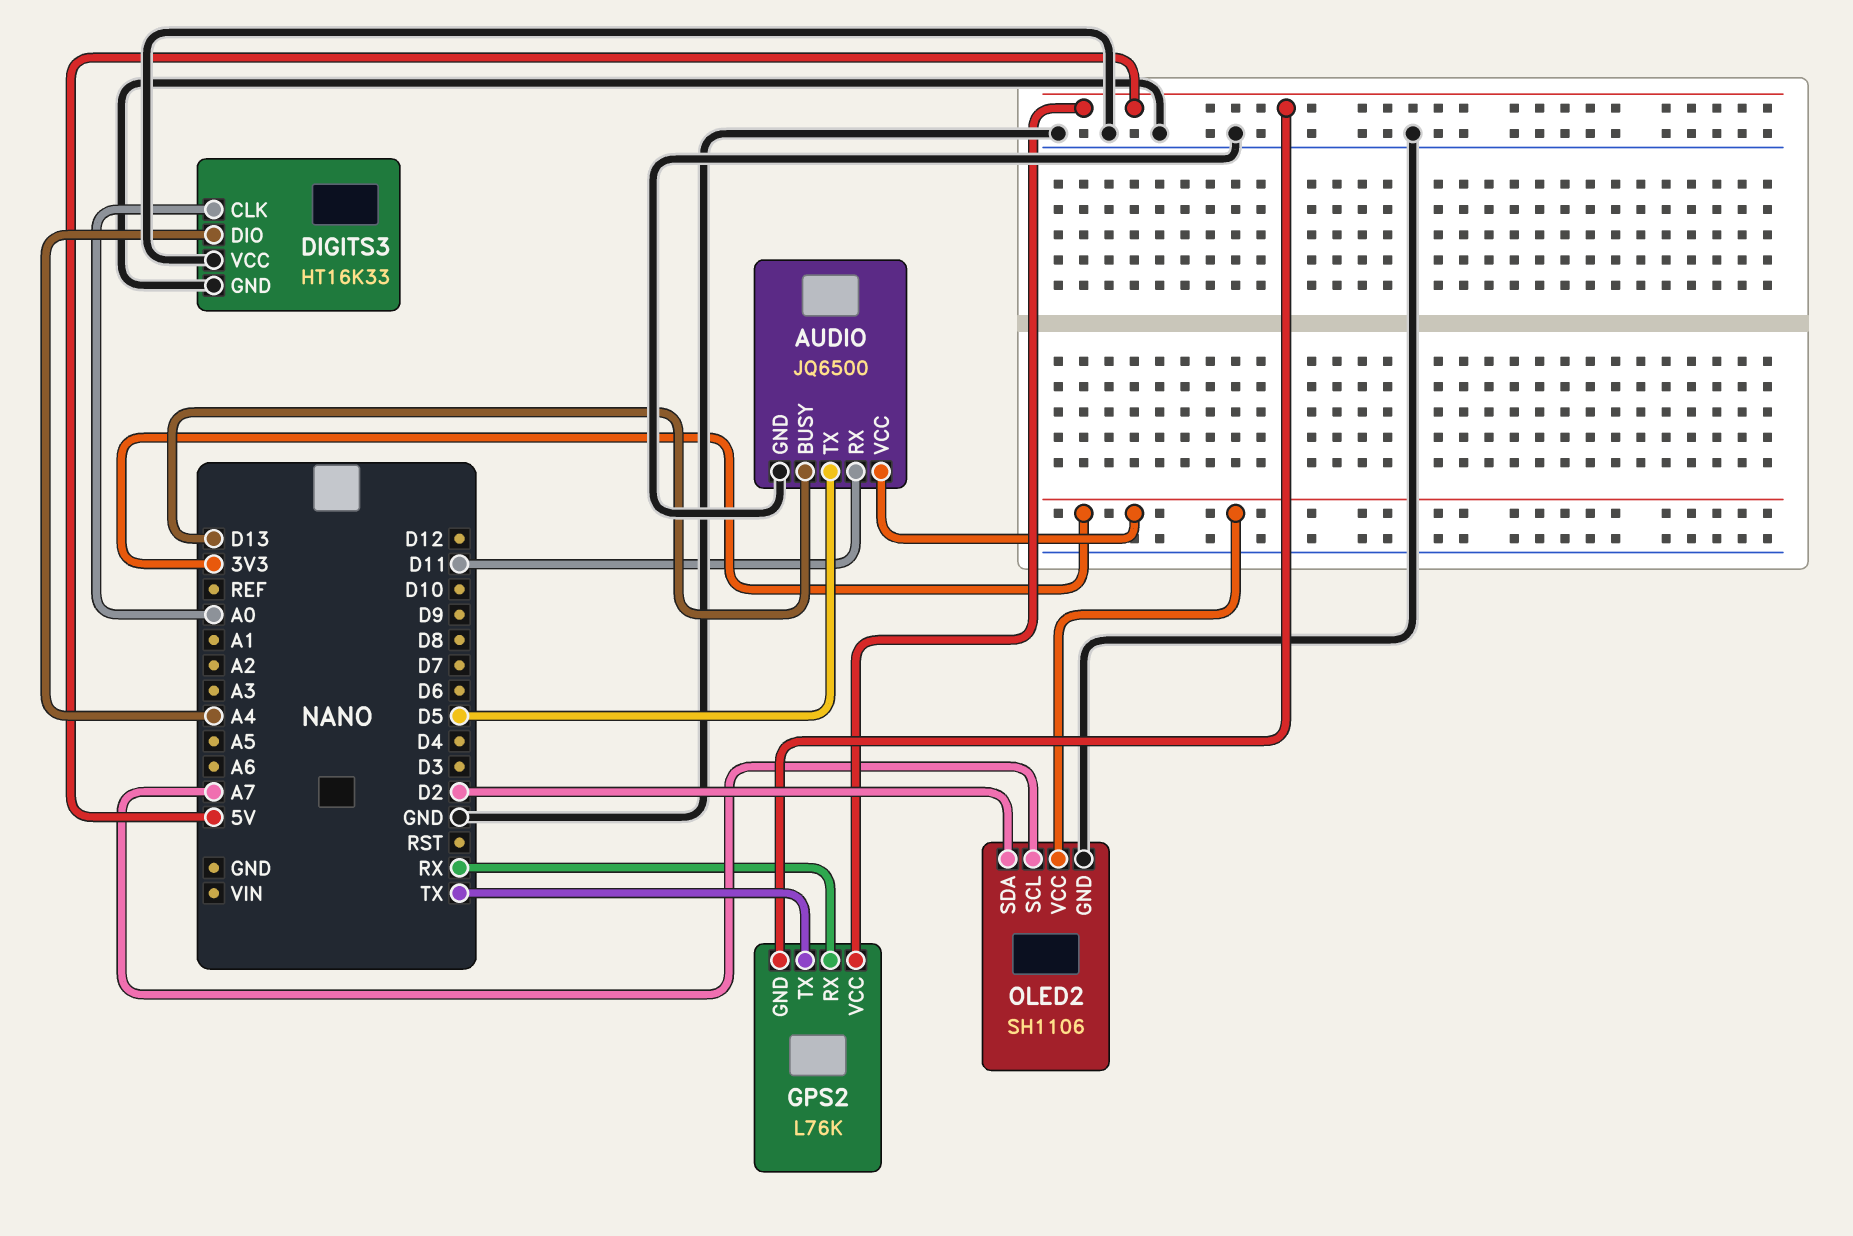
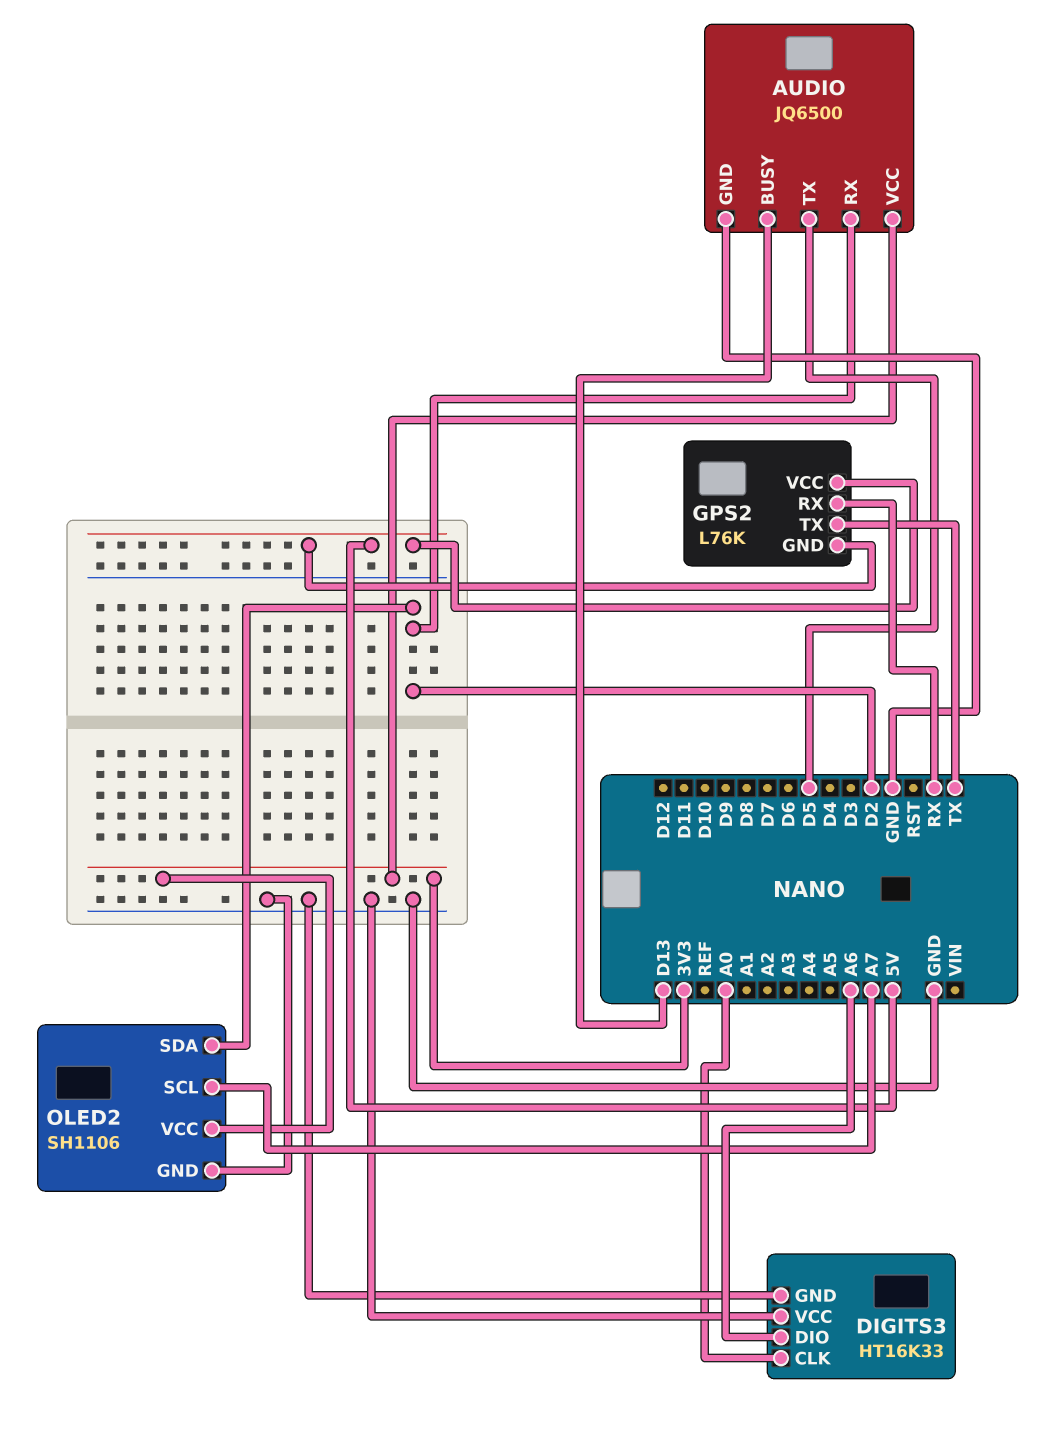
AUDIO pin RX: D11 -> D2
DIGITS3 pin DIO: A4 -> A6

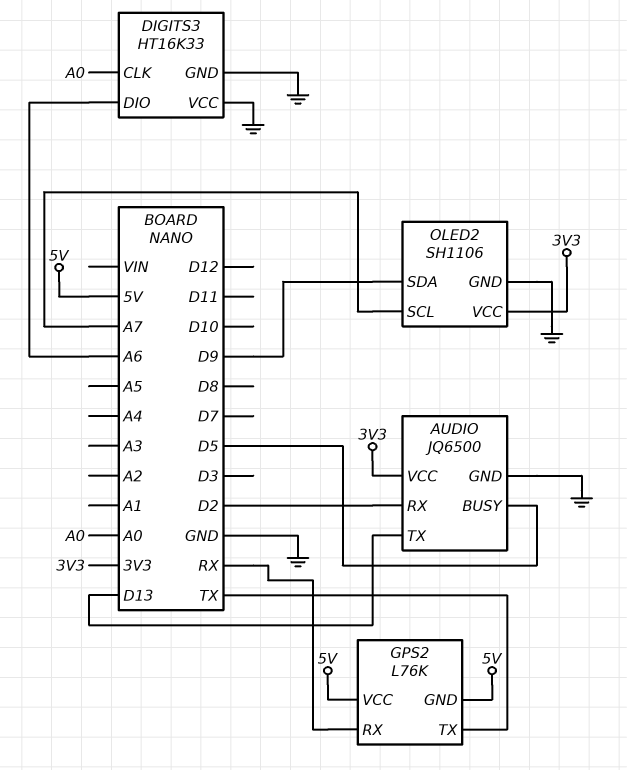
AUDIO pin BUSY: D13 -> D5
AUDIO pin TX: D5 -> D13
OLED2 pin SDA: D2 -> D9

